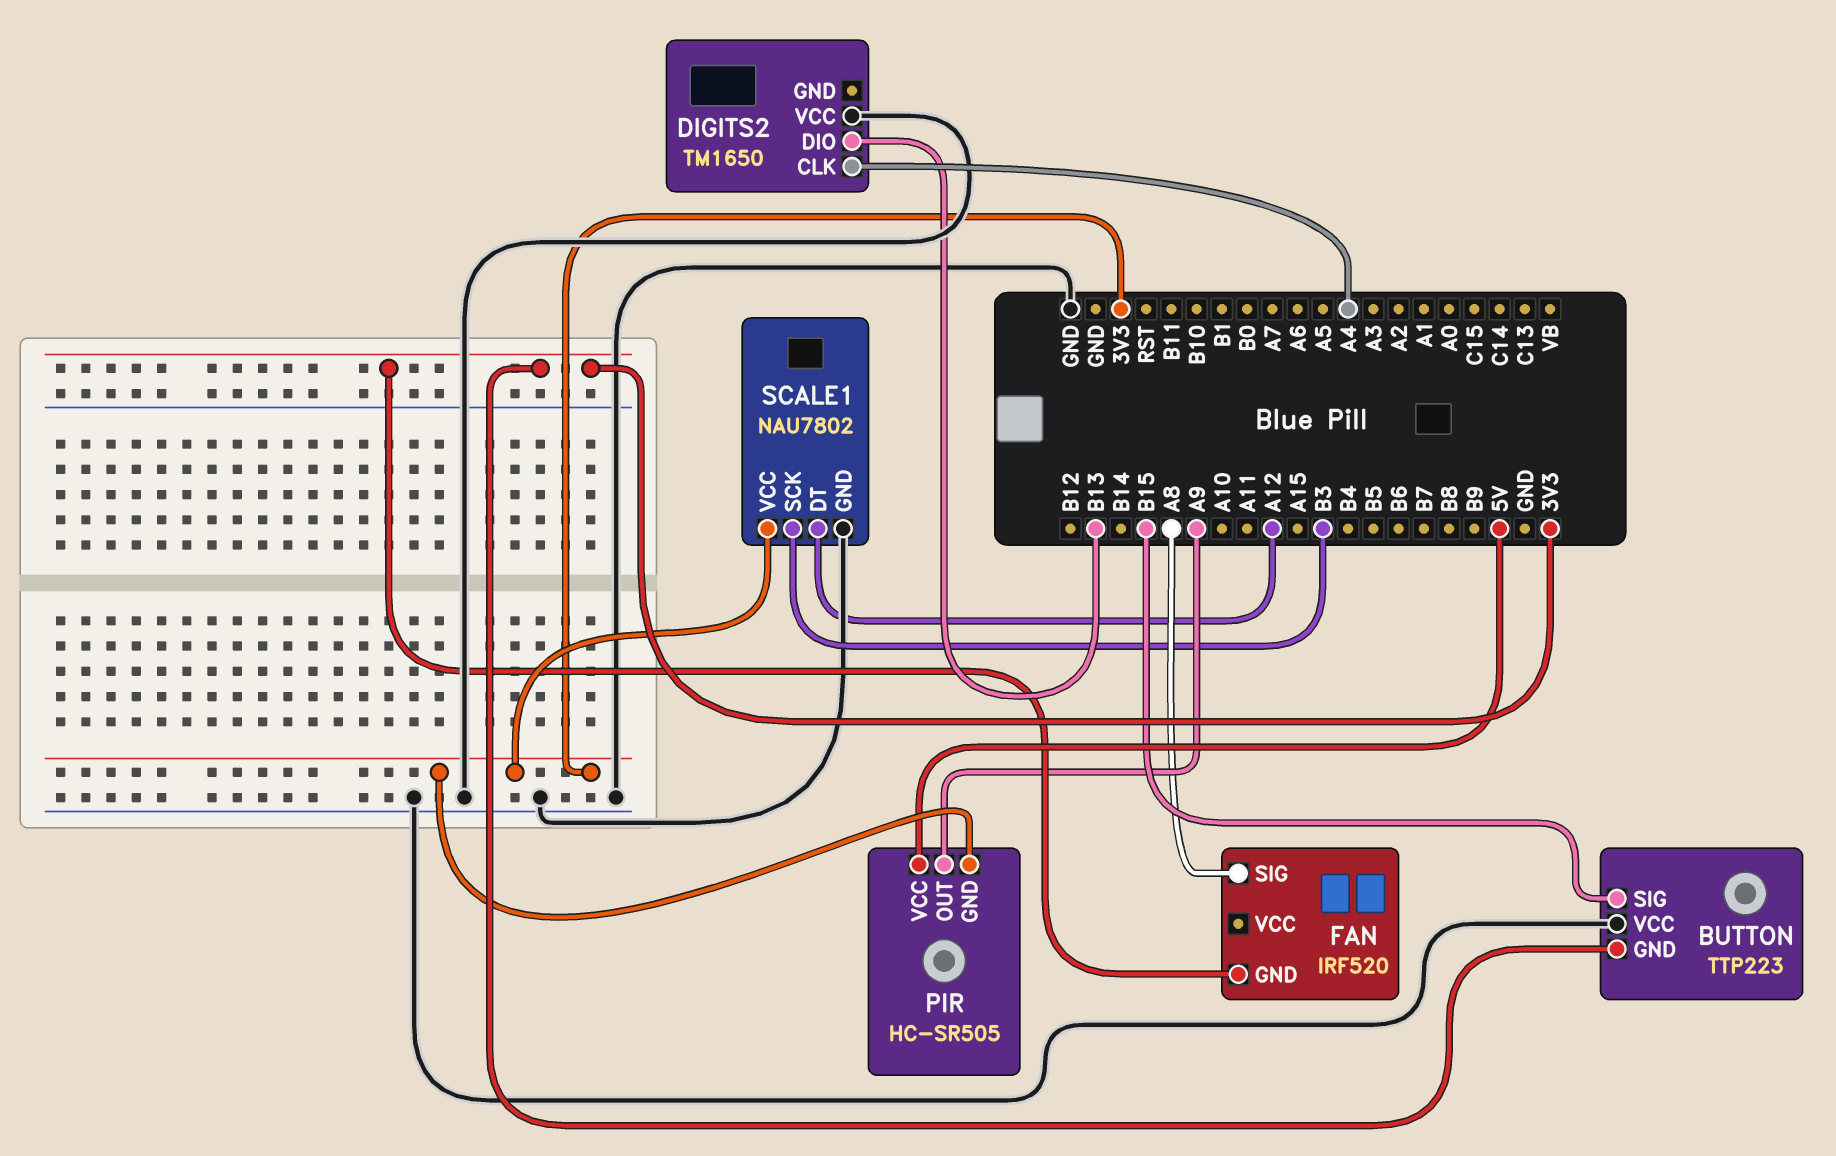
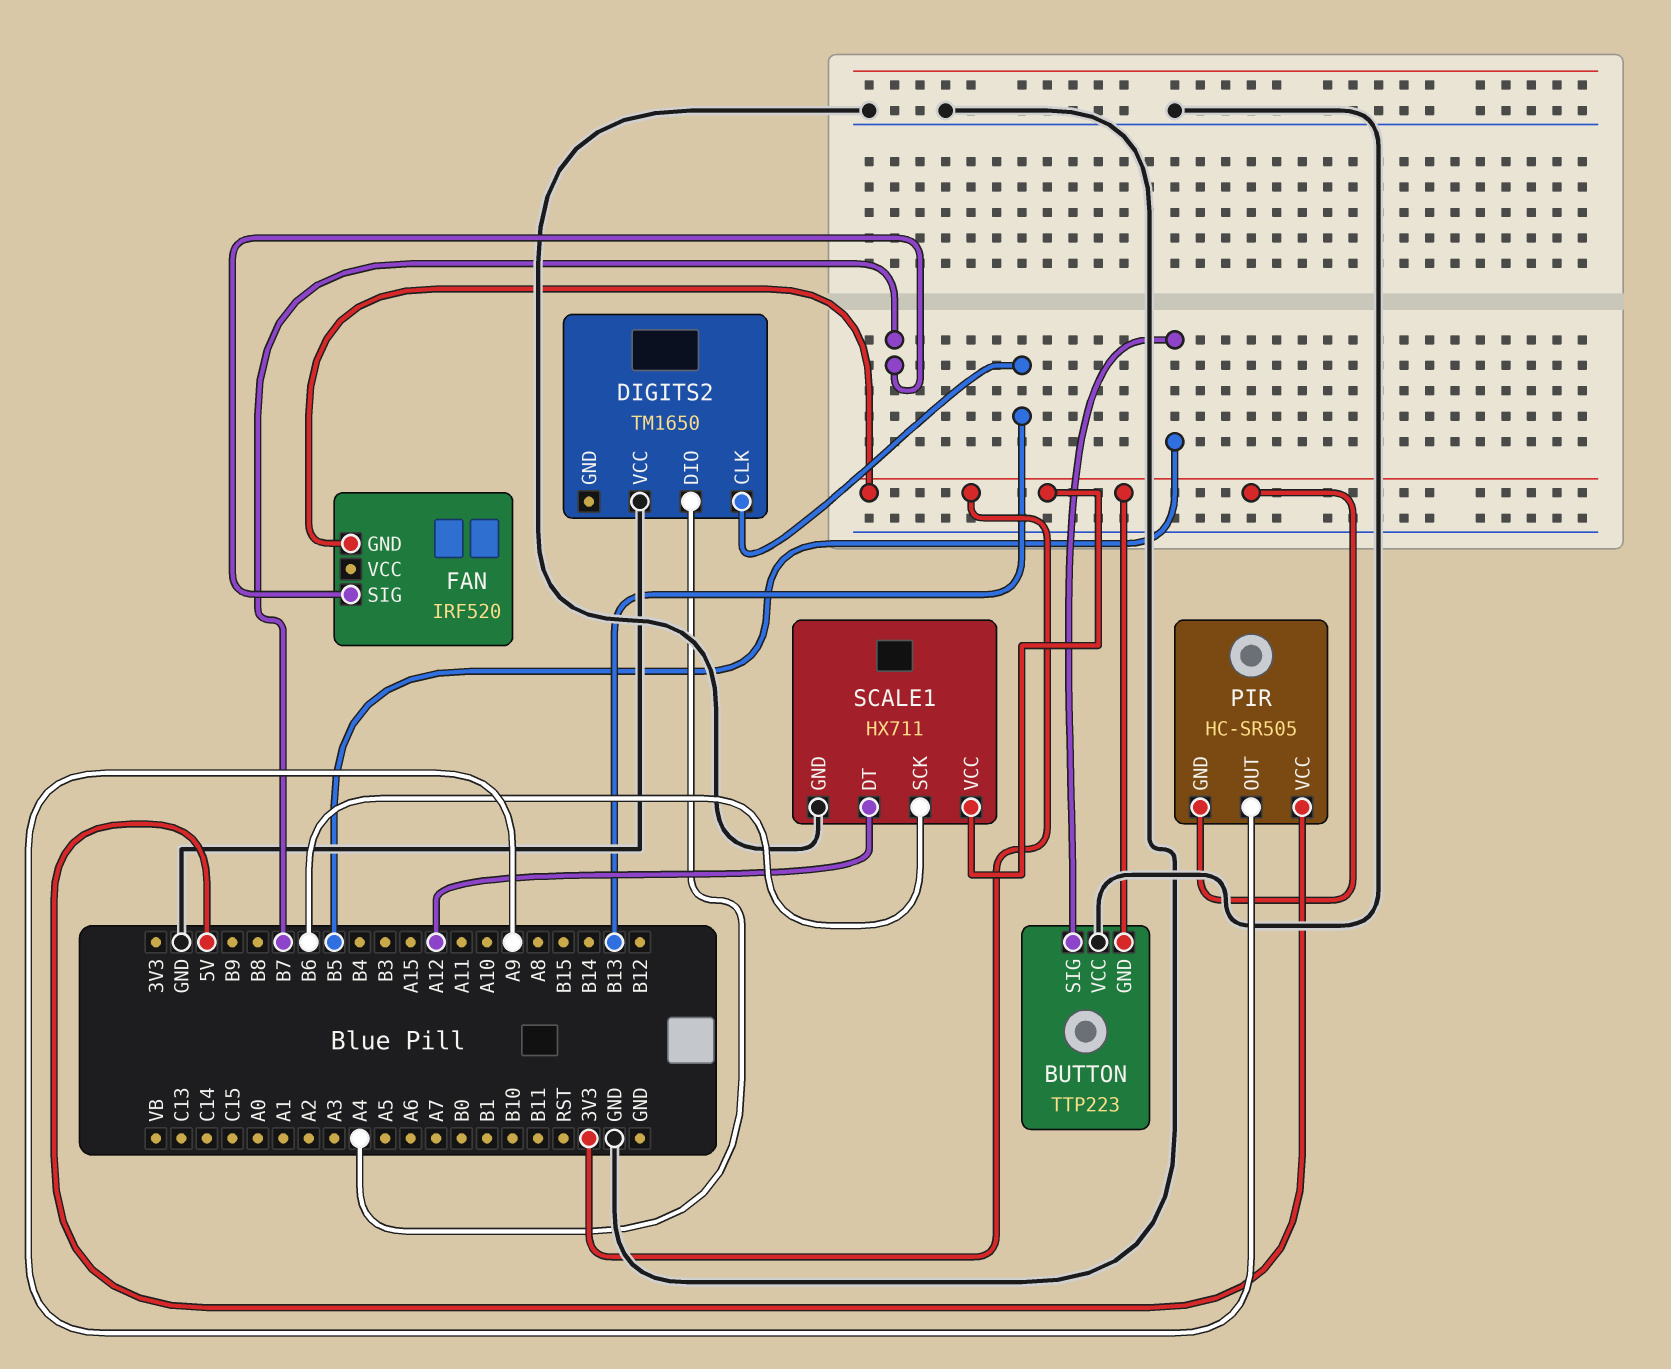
BUTTON pin SIG: B15 -> B5
DIGITS2 pin CLK: A4 -> B13
DIGITS2 pin DIO: B13 -> A4
FAN pin SIG: A8 -> B7
SCALE1: NAU7802 -> HX711
SCALE1 pin SCK: B3 -> B6

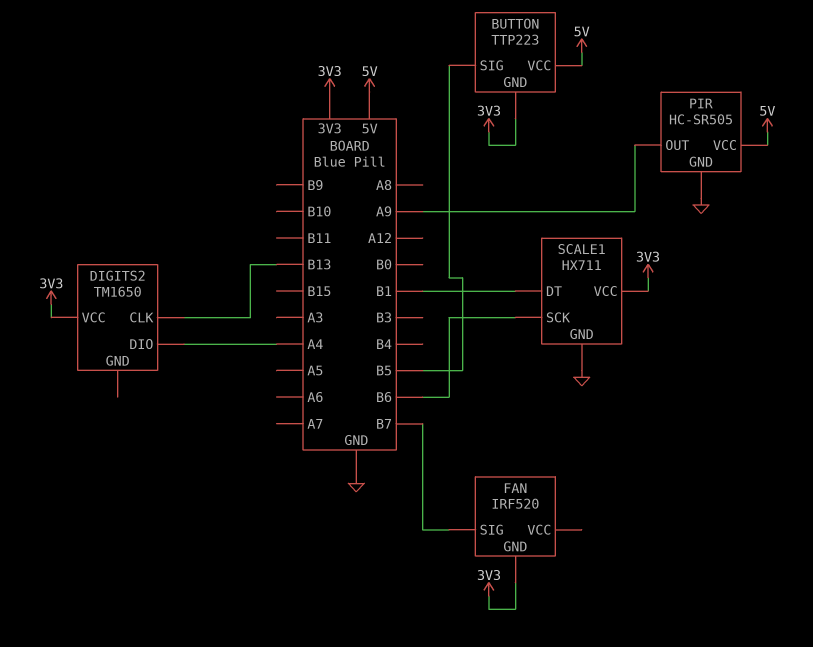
BUTTON pin VCC: GND -> 5V
DIGITS2 pin VCC: GND -> 3V3
PIR pin GND: 3V3 -> GND
SCALE1 pin DT: A12 -> B1

